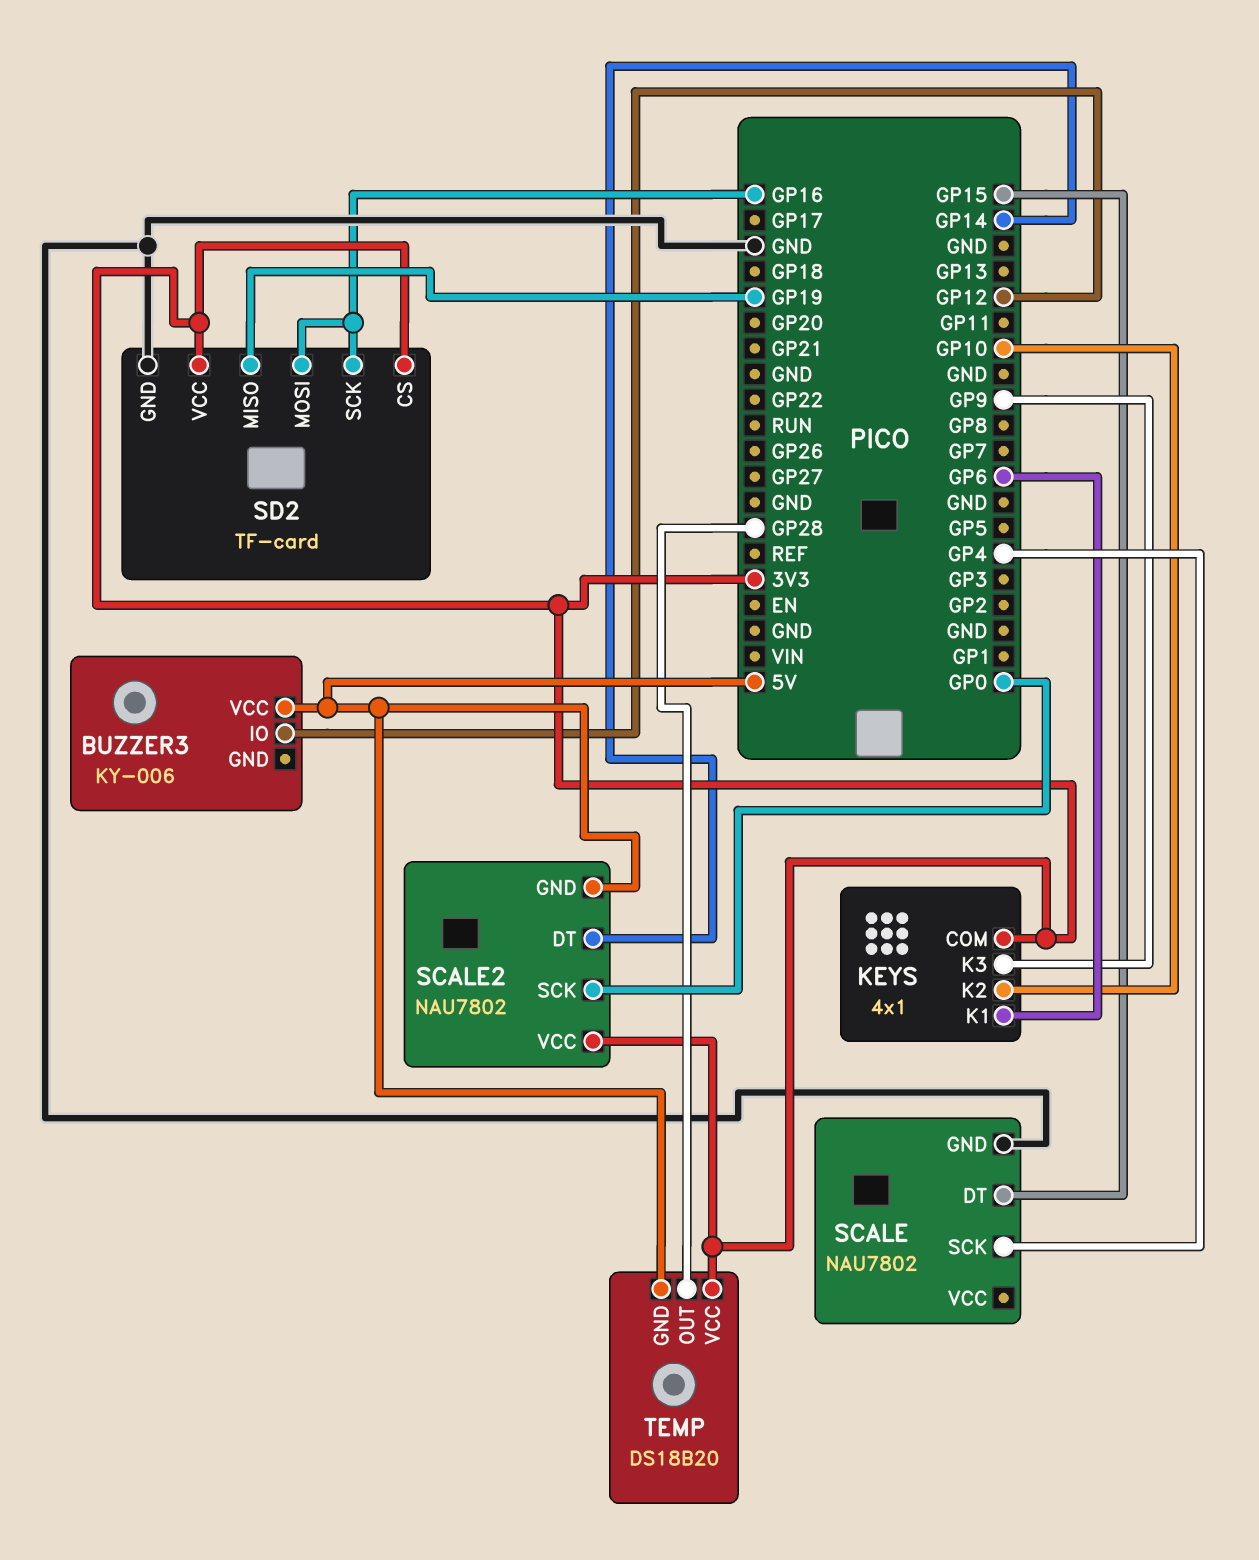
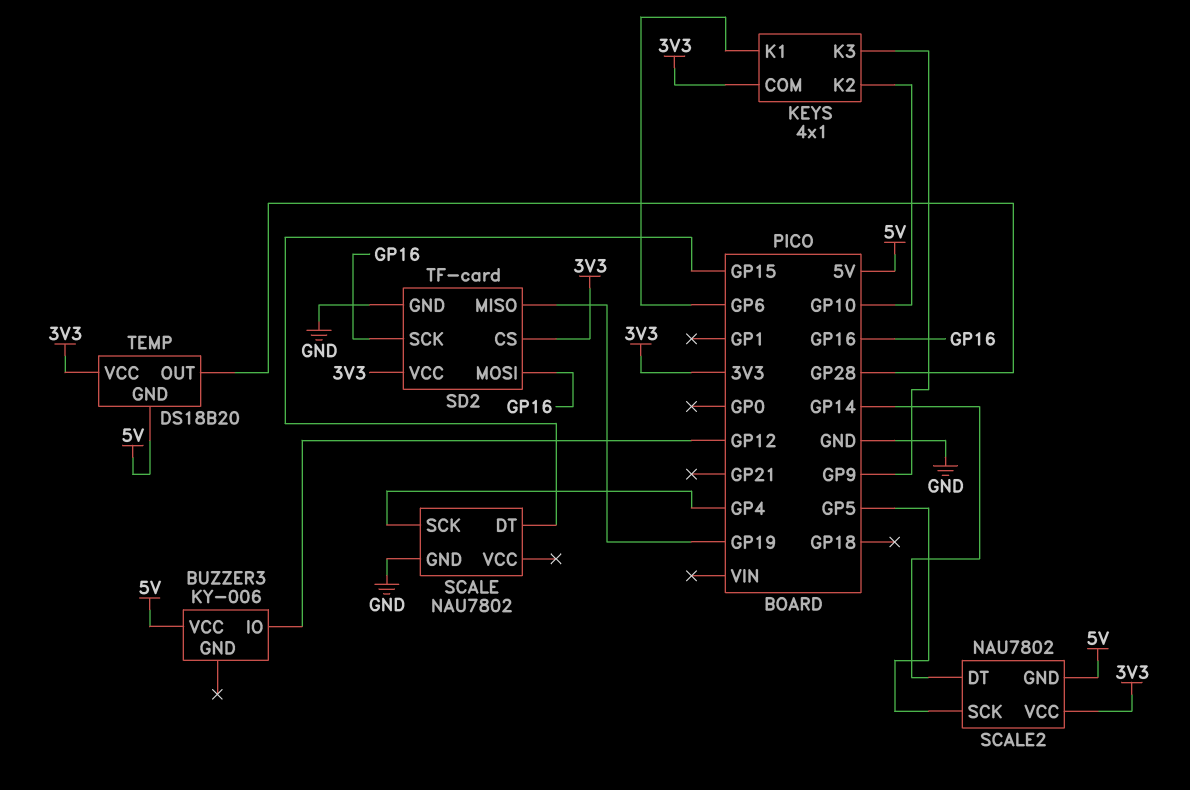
SCALE2 pin SCK: GP0 -> GP5

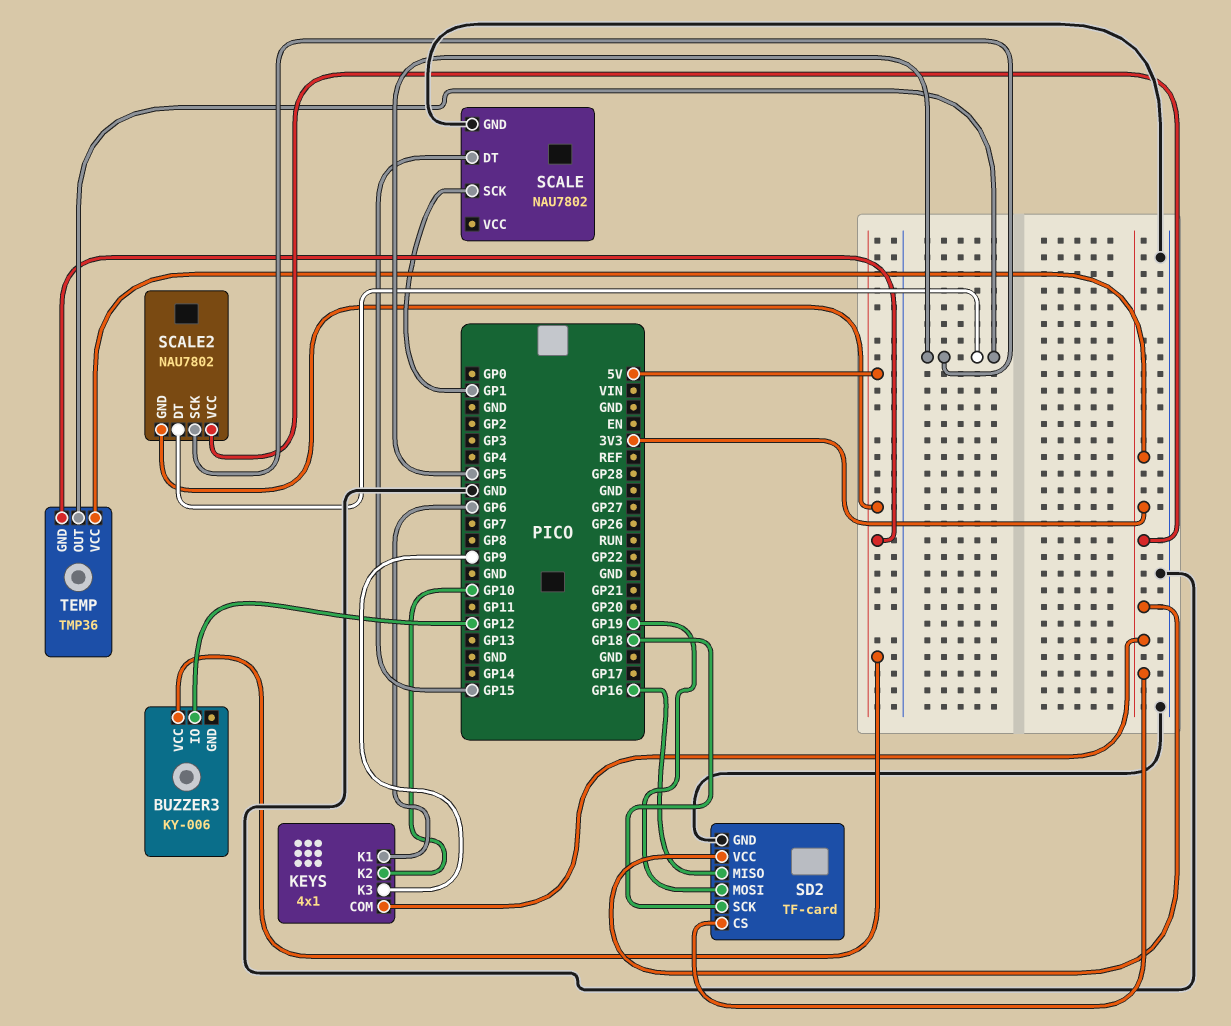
SCALE pin SCK: GP4 -> GP1
SCALE2 pin DT: GP14 -> GP5
SD2 pin MISO: GP19 -> GP16
SD2 pin MOSI: GP16 -> GP19
SD2 pin SCK: GP16 -> GP18
TEMP: DS18B20 -> TMP36
TEMP pin OUT: GP28 -> GP5

